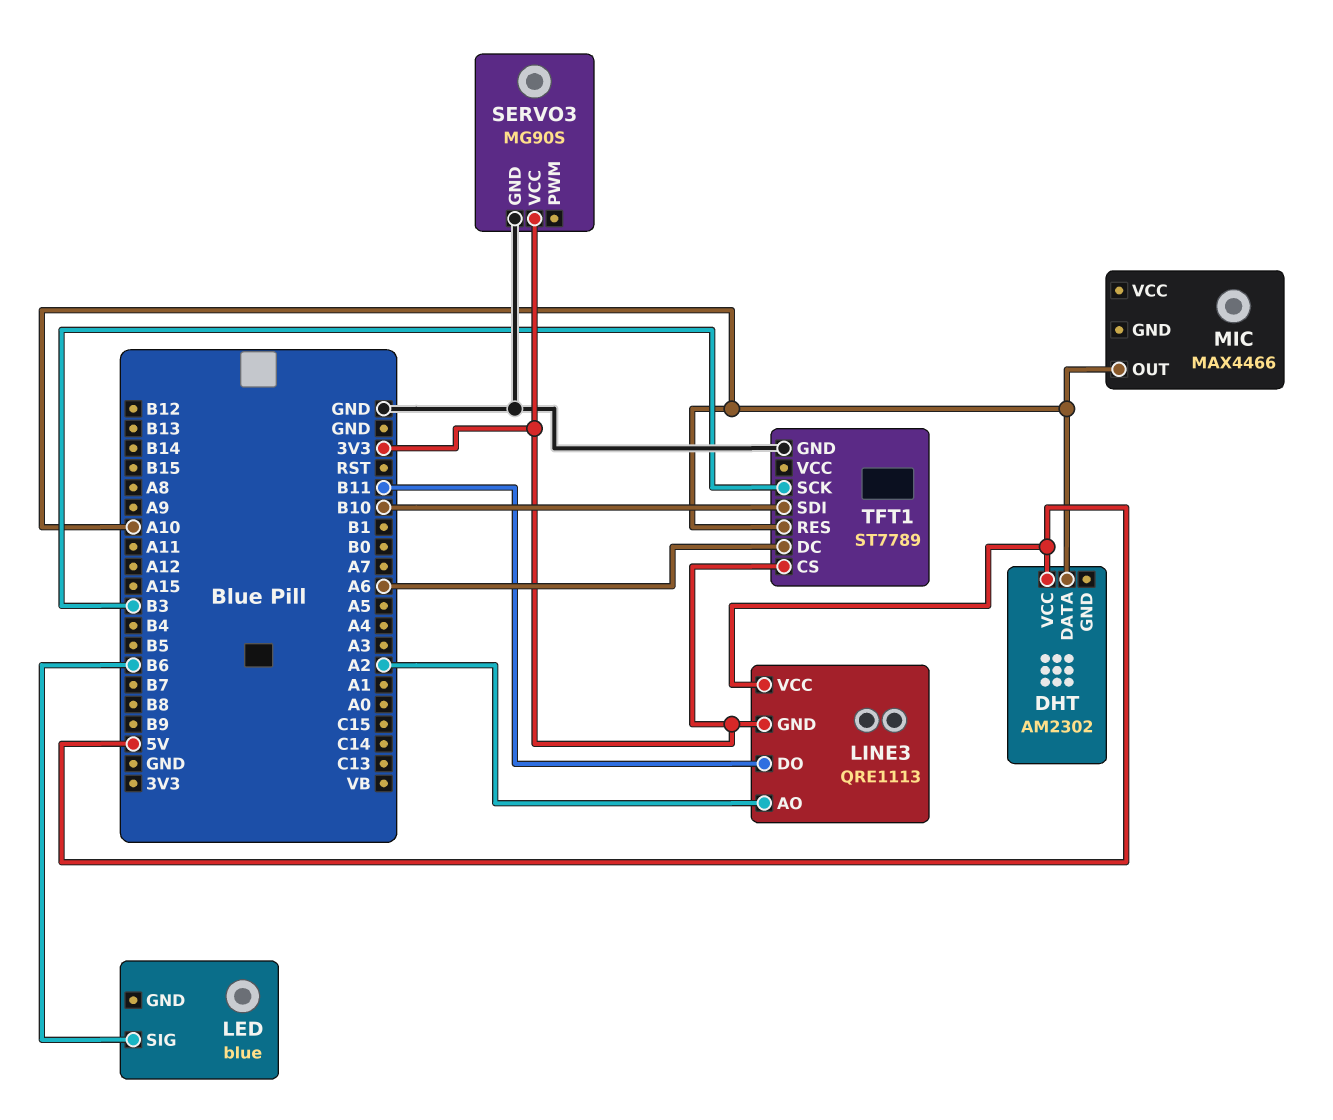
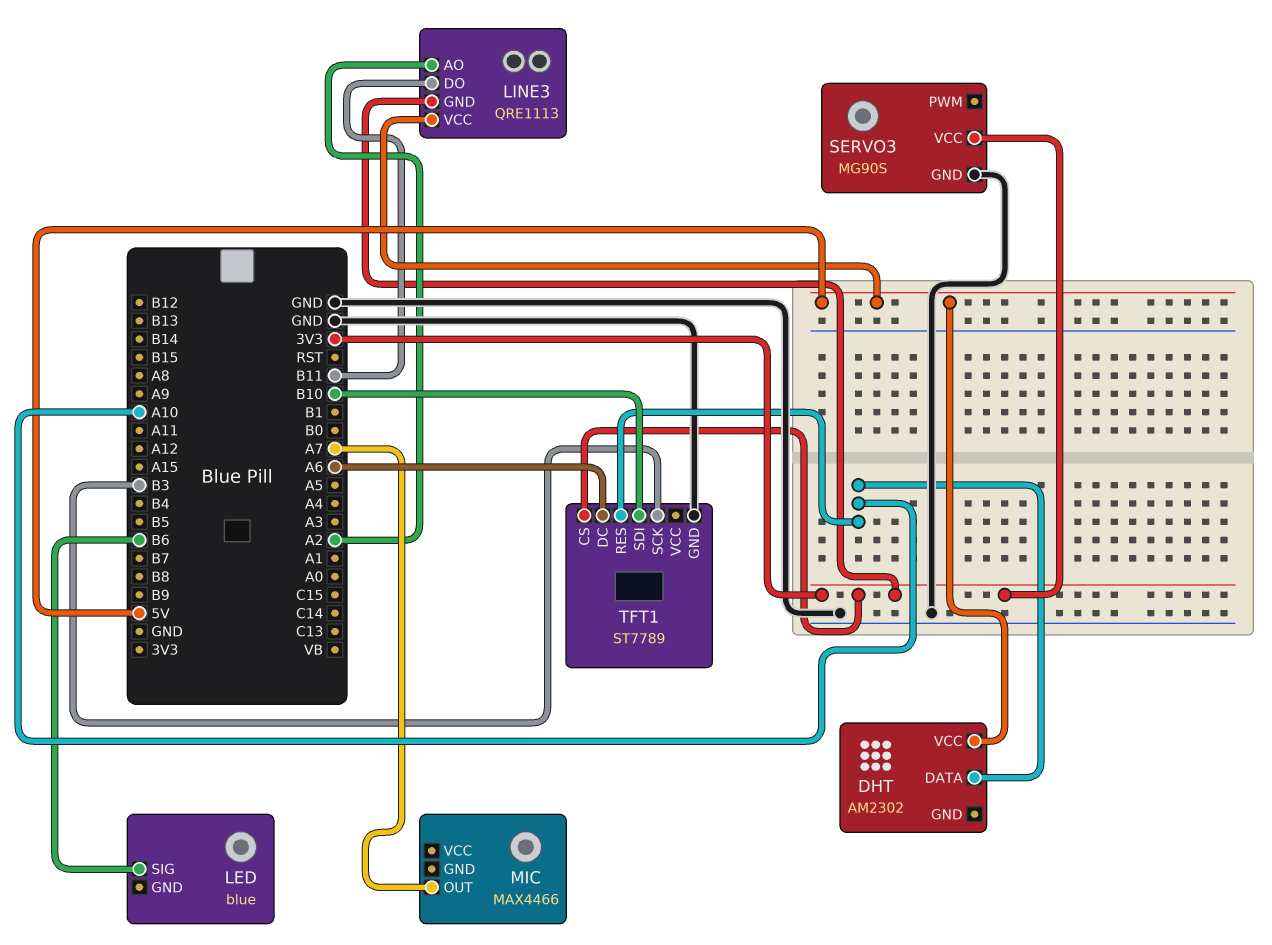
MIC pin OUT: A10 -> A7

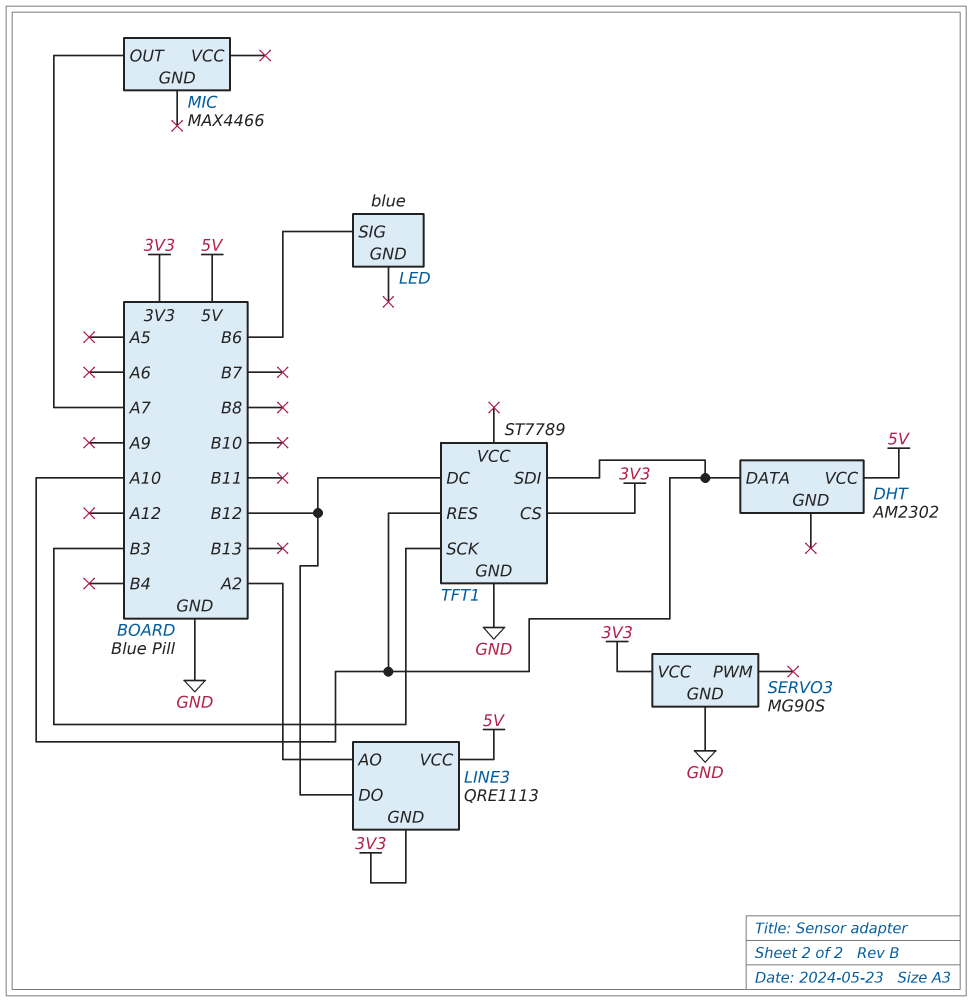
LINE3 pin DO: B11 -> B12
TFT1 pin DC: A6 -> B12
TFT1 pin SDI: B10 -> A10

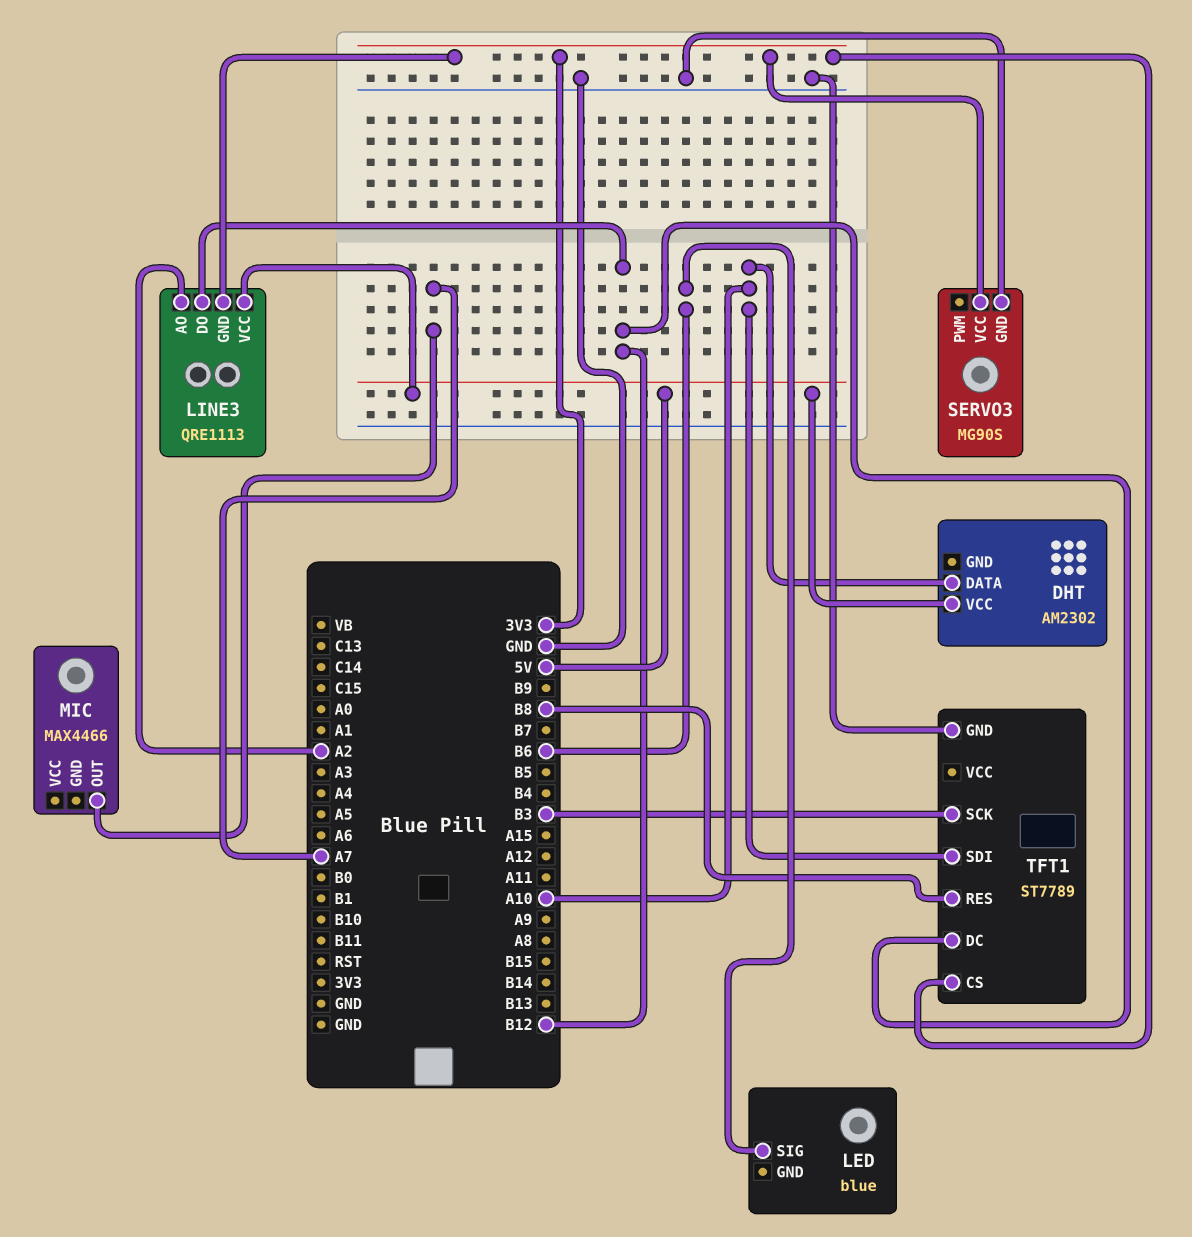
TFT1 pin RES: A10 -> B8

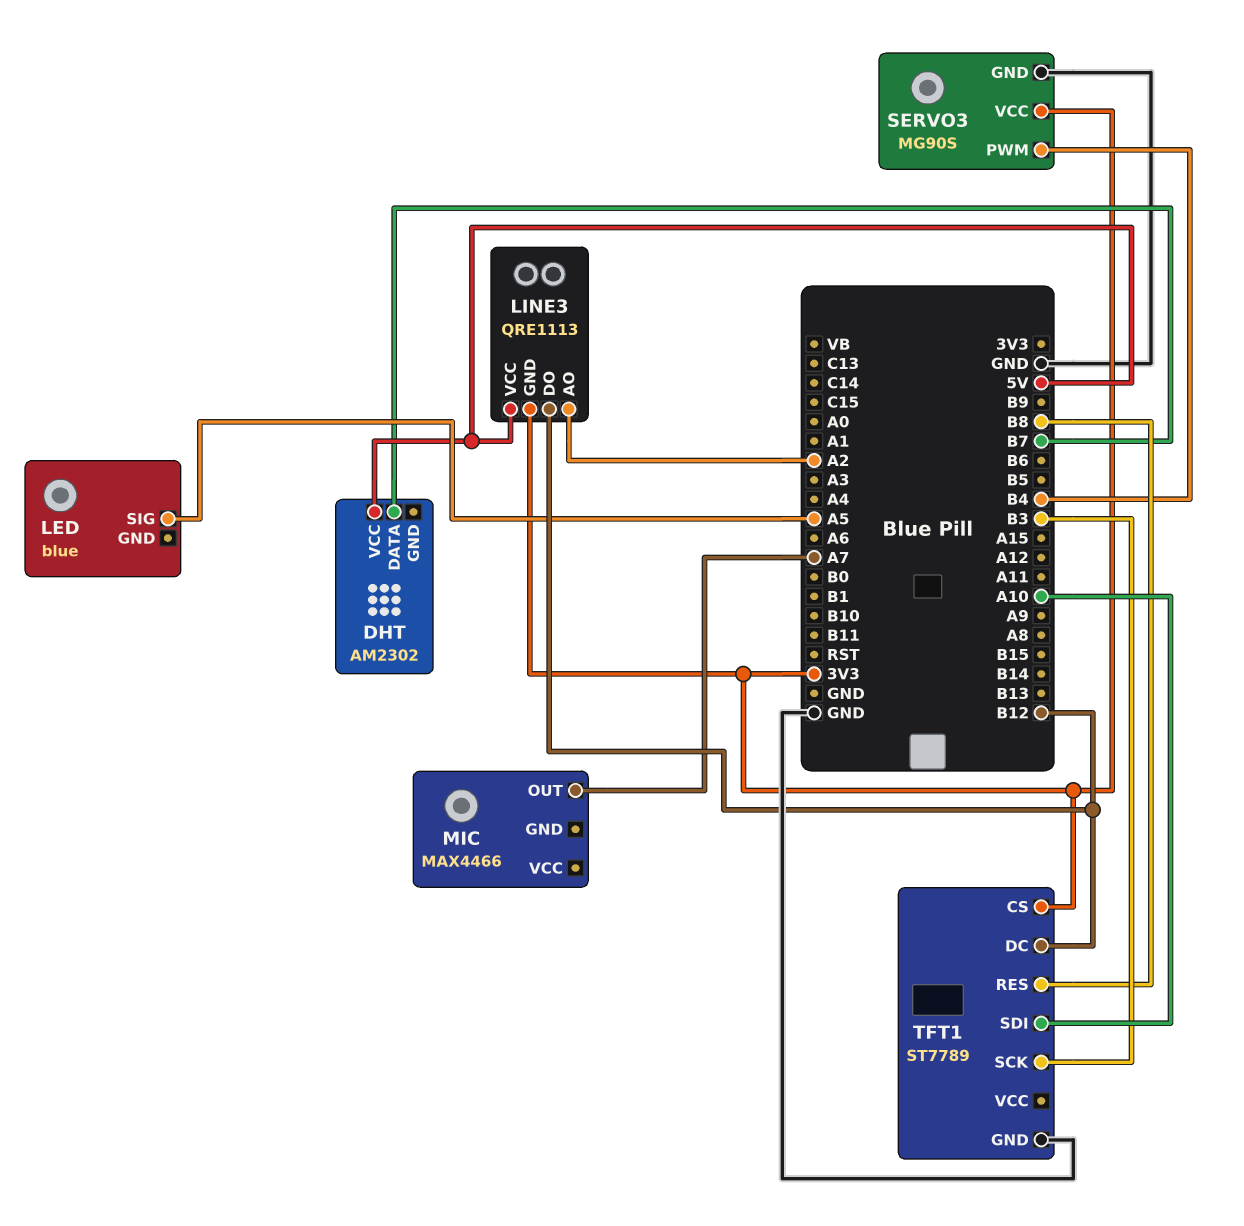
DHT pin DATA: A10 -> B7
LED pin SIG: B6 -> A5
SERVO3 pin PWM: none -> B4

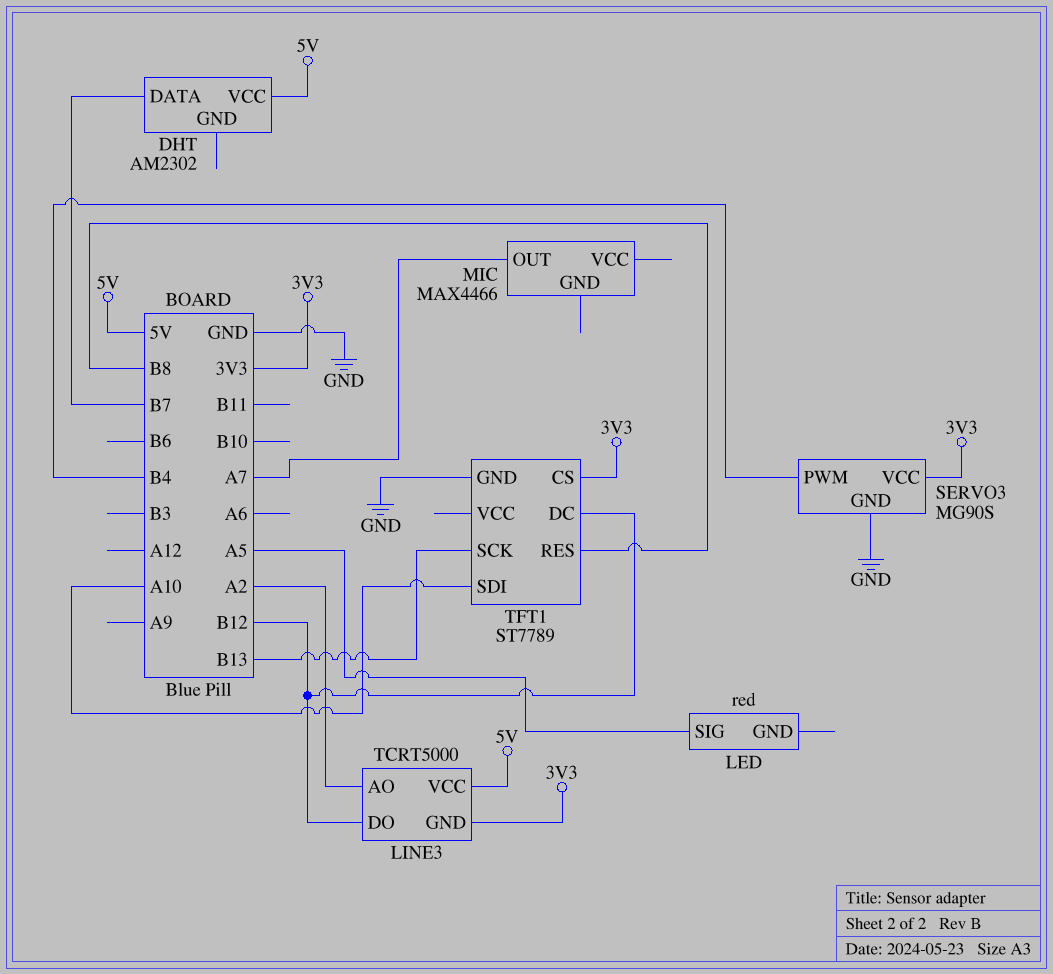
LED: blue -> red
LINE3: QRE1113 -> TCRT5000
TFT1 pin SCK: B3 -> B13

